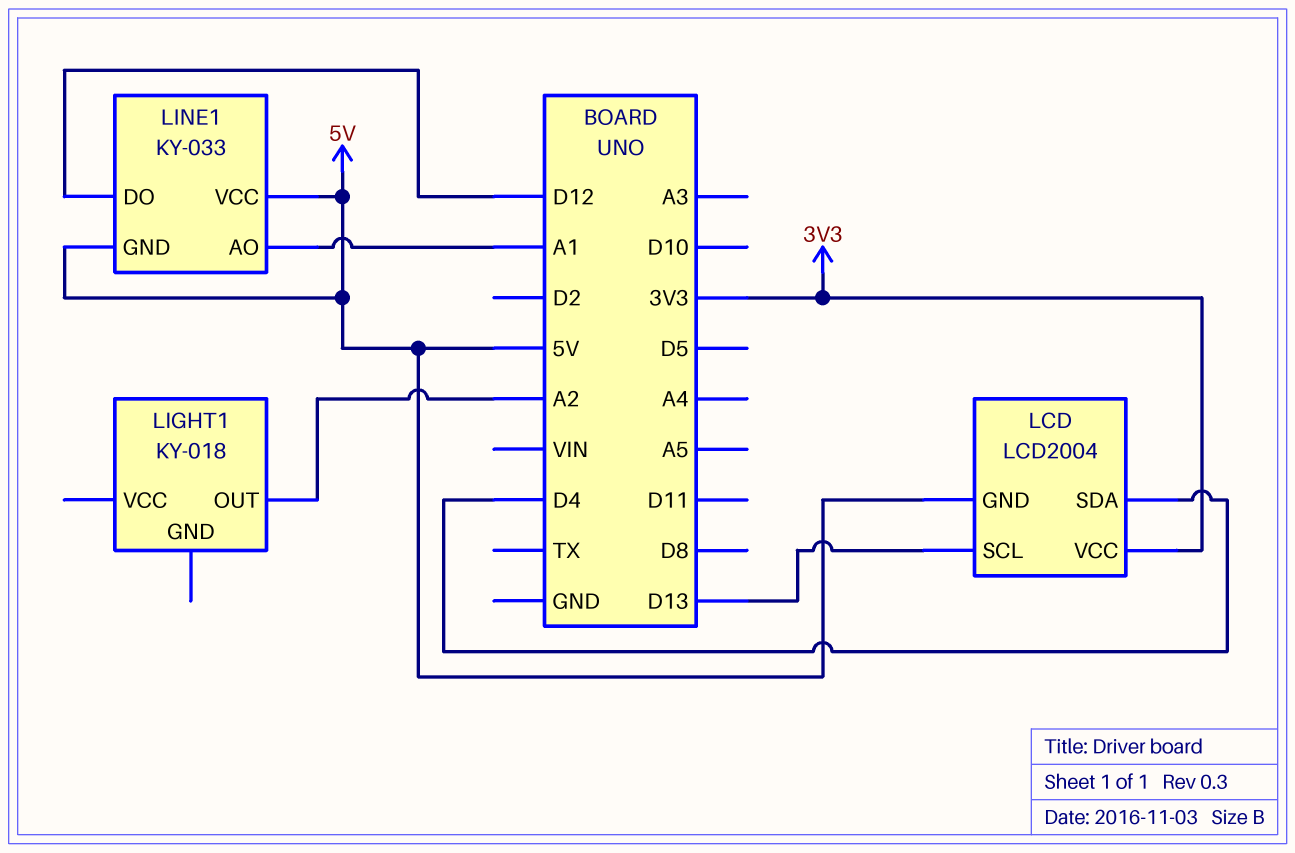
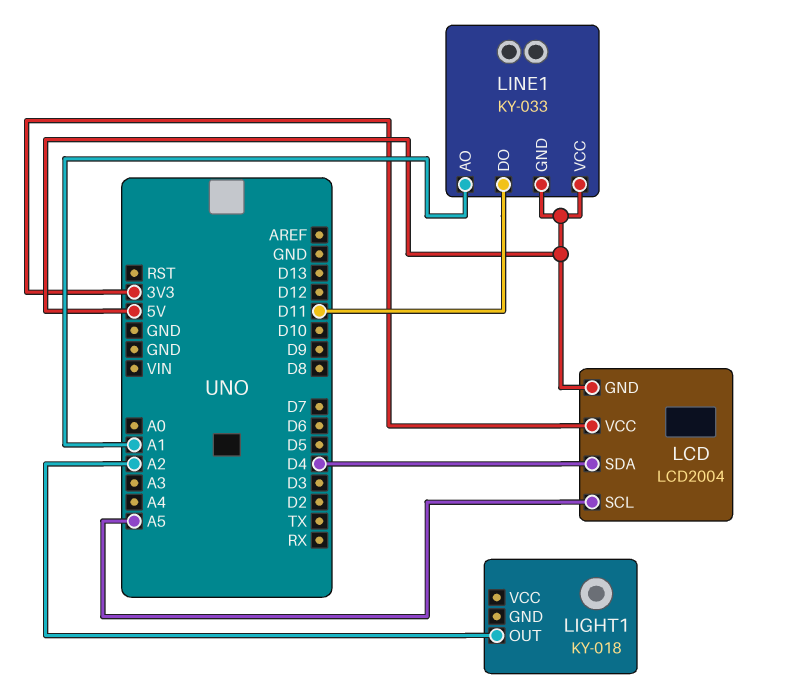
LCD pin SCL: D13 -> A5
LINE1 pin DO: D12 -> D11

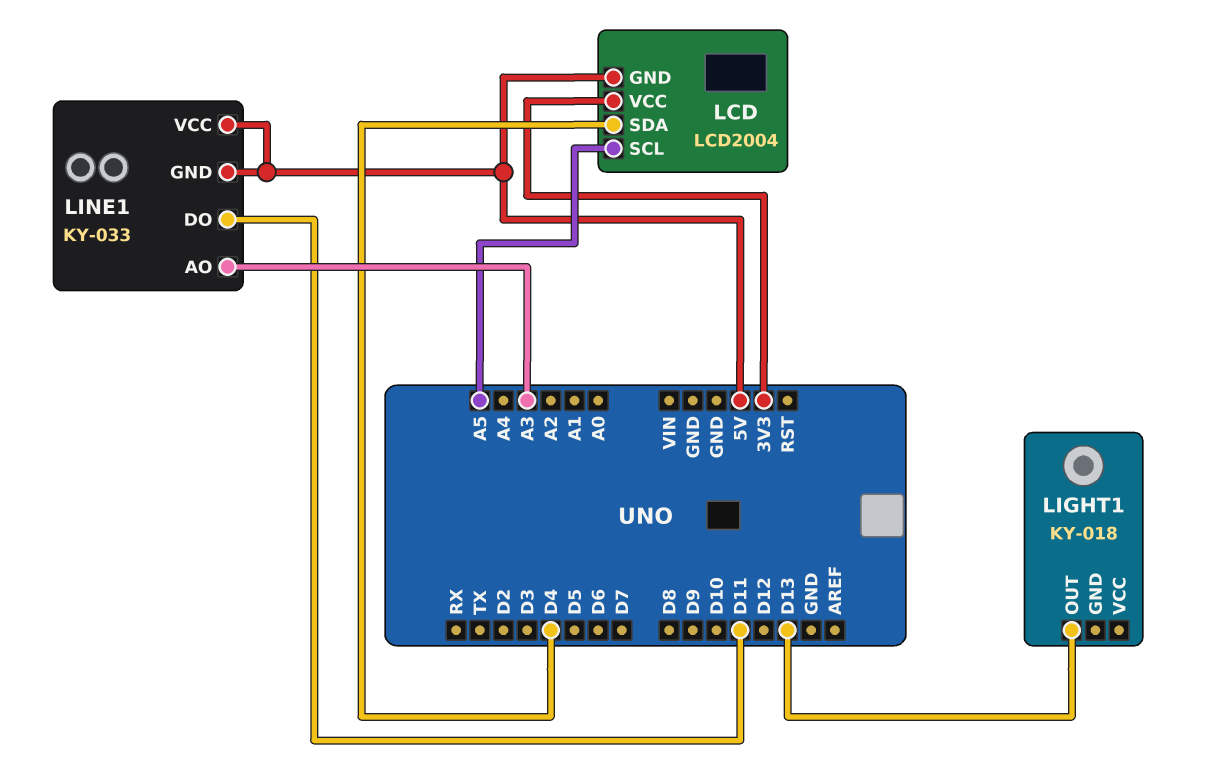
LIGHT1 pin OUT: A2 -> D13
LINE1 pin AO: A1 -> A3

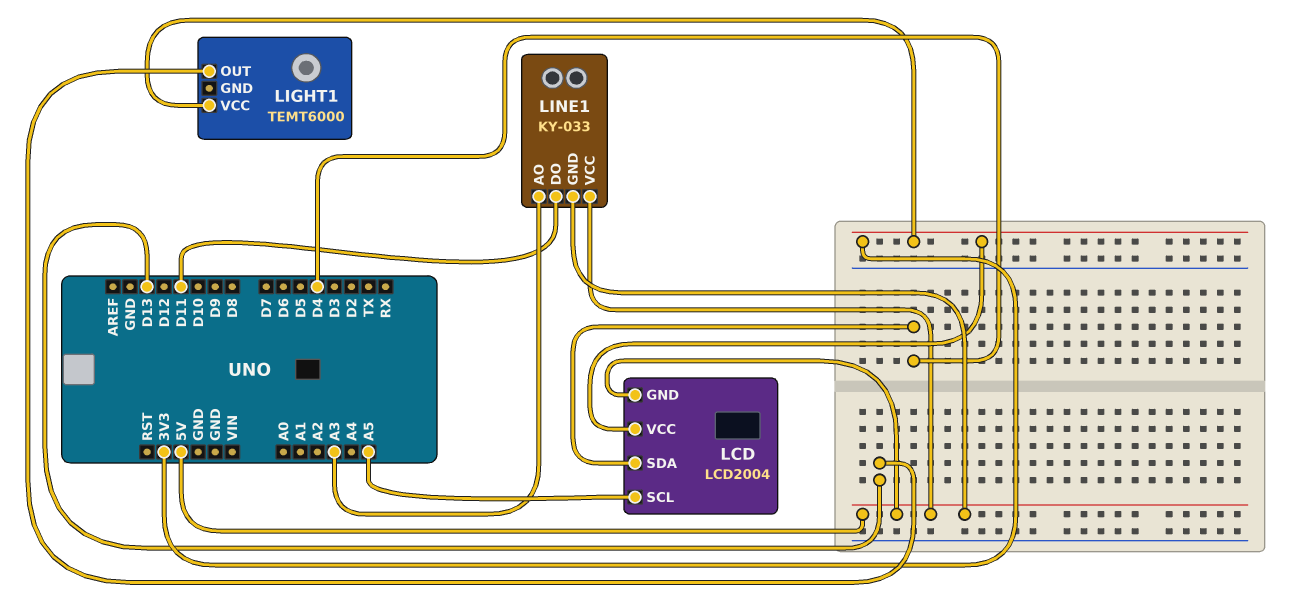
LIGHT1: KY-018 -> TEMT6000
LIGHT1 pin VCC: none -> 3V3

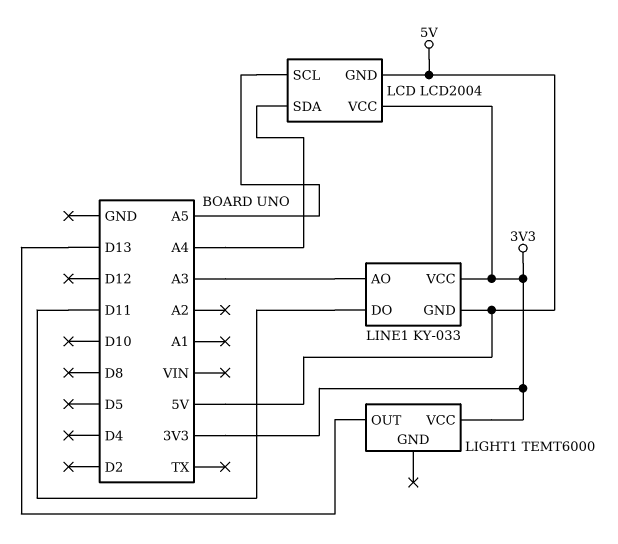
LCD pin SDA: D4 -> A4
LINE1 pin VCC: 5V -> 3V3

